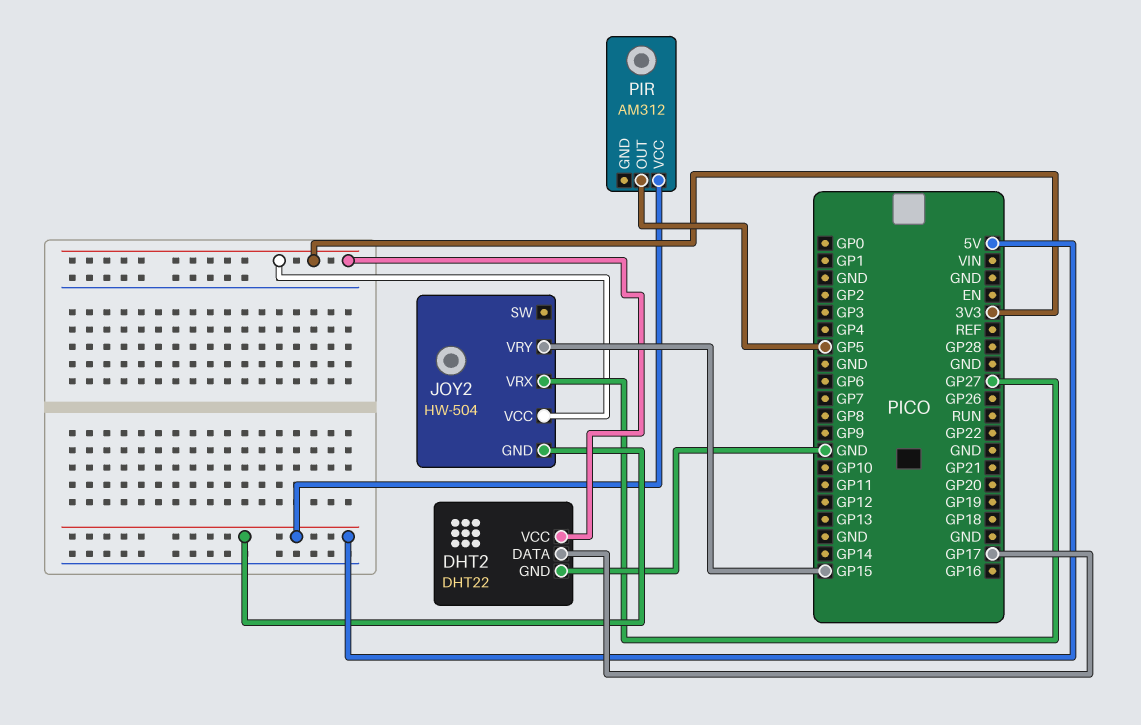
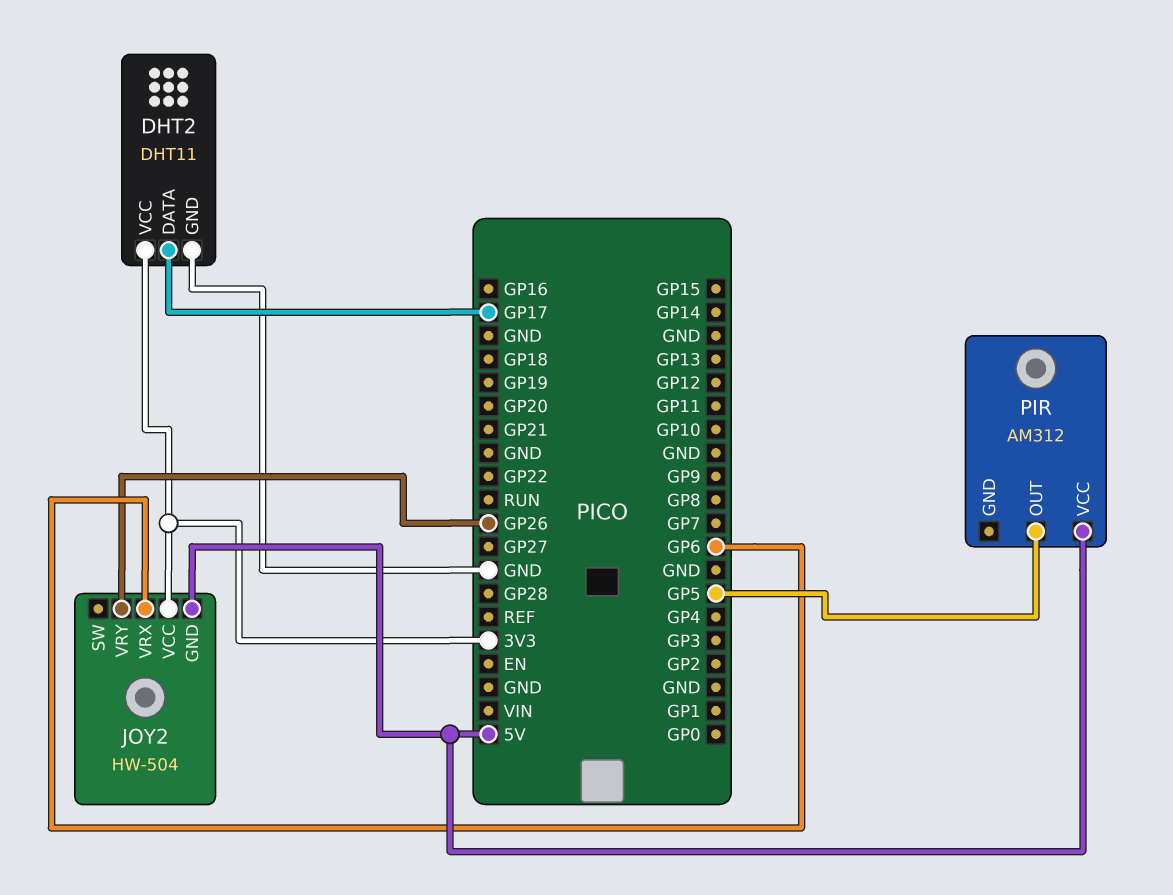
DHT2: DHT22 -> DHT11
JOY2 pin VRX: GP27 -> GP6
JOY2 pin VRY: GP15 -> GP26

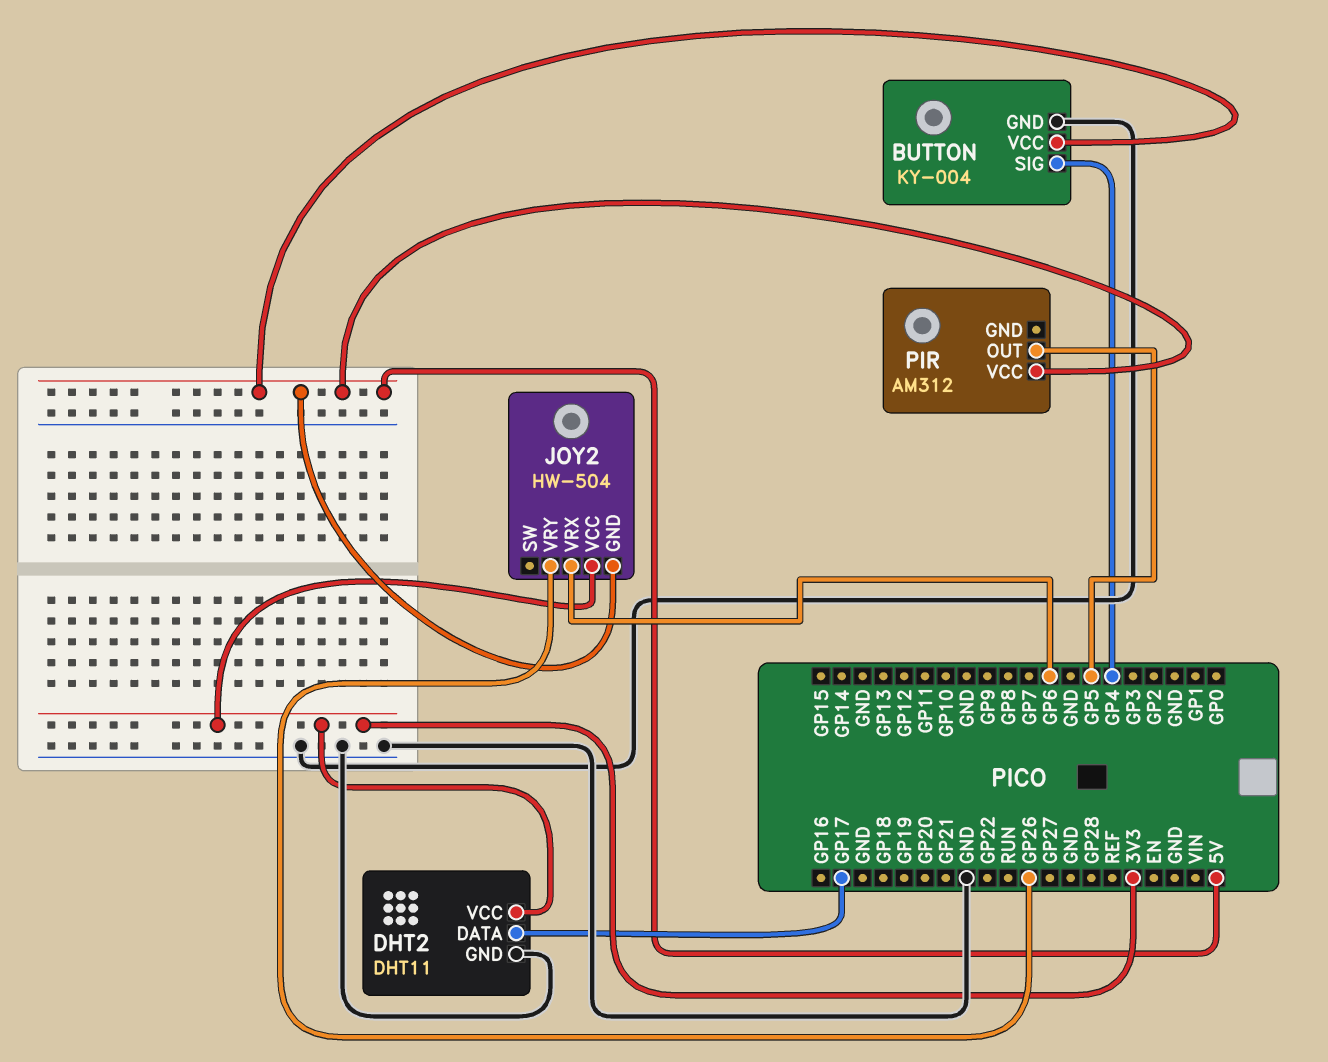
BUTTON: none -> KY-004
BUTTON pin GND: none -> GND
BUTTON pin SIG: none -> GP4
BUTTON pin VCC: none -> 5V

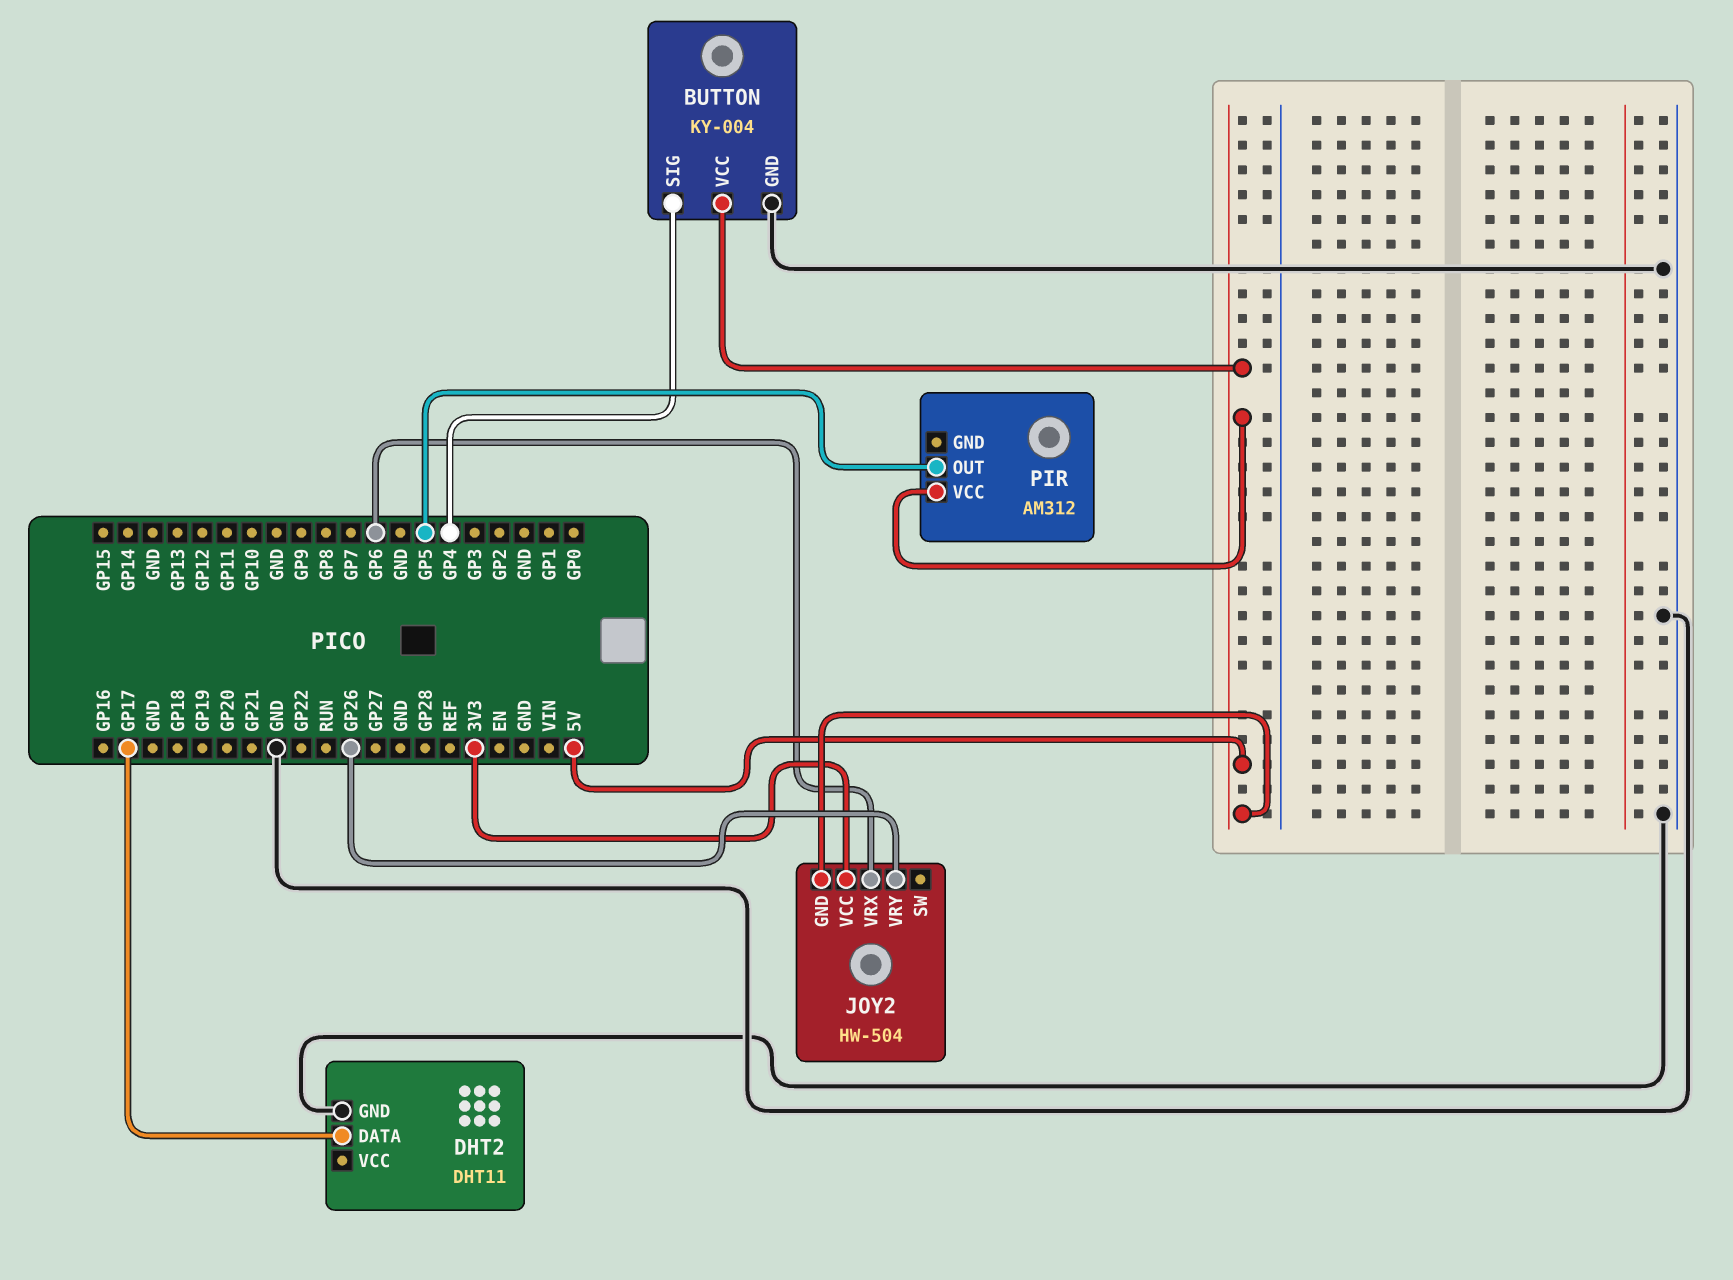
DHT2 pin VCC: 3V3 -> none

